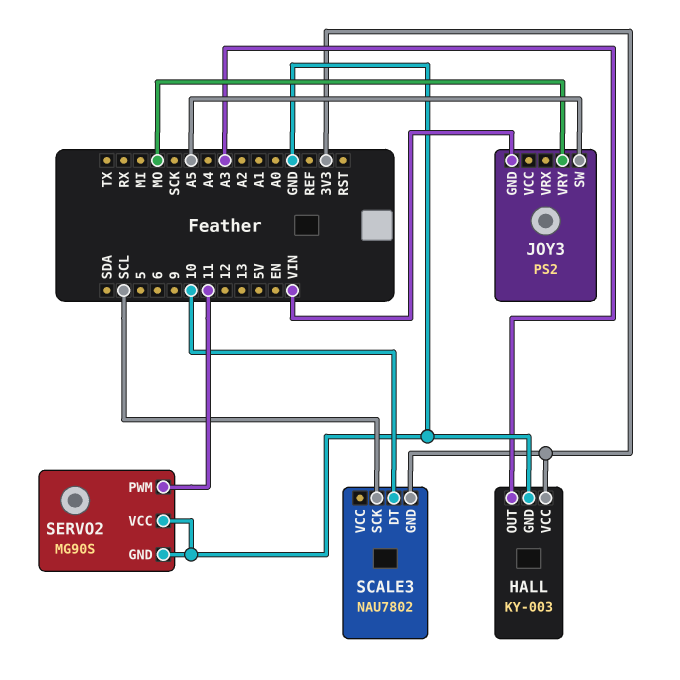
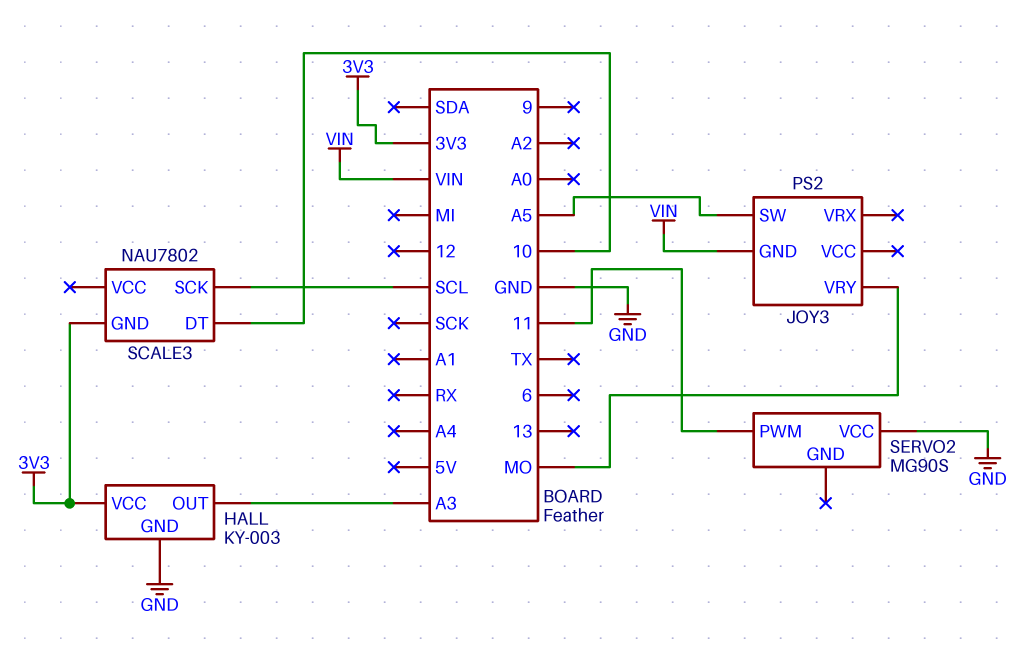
SERVO2 pin GND: GND -> none

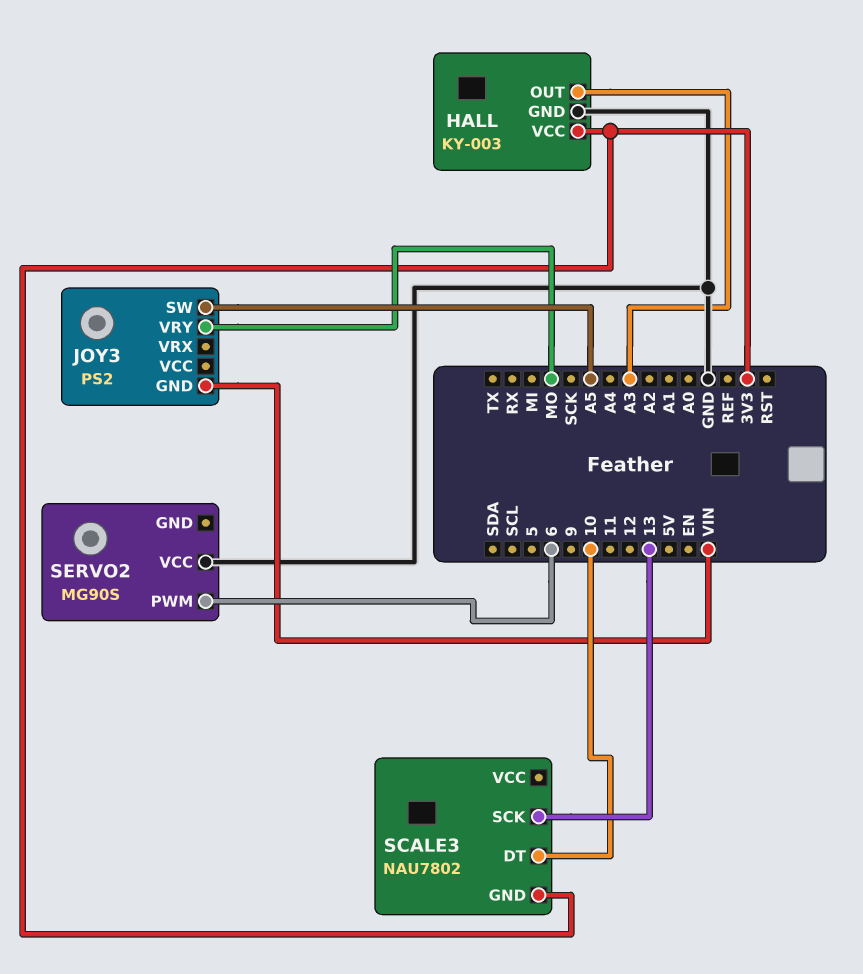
SCALE3 pin SCK: SCL -> 13
SERVO2 pin PWM: 11 -> 6

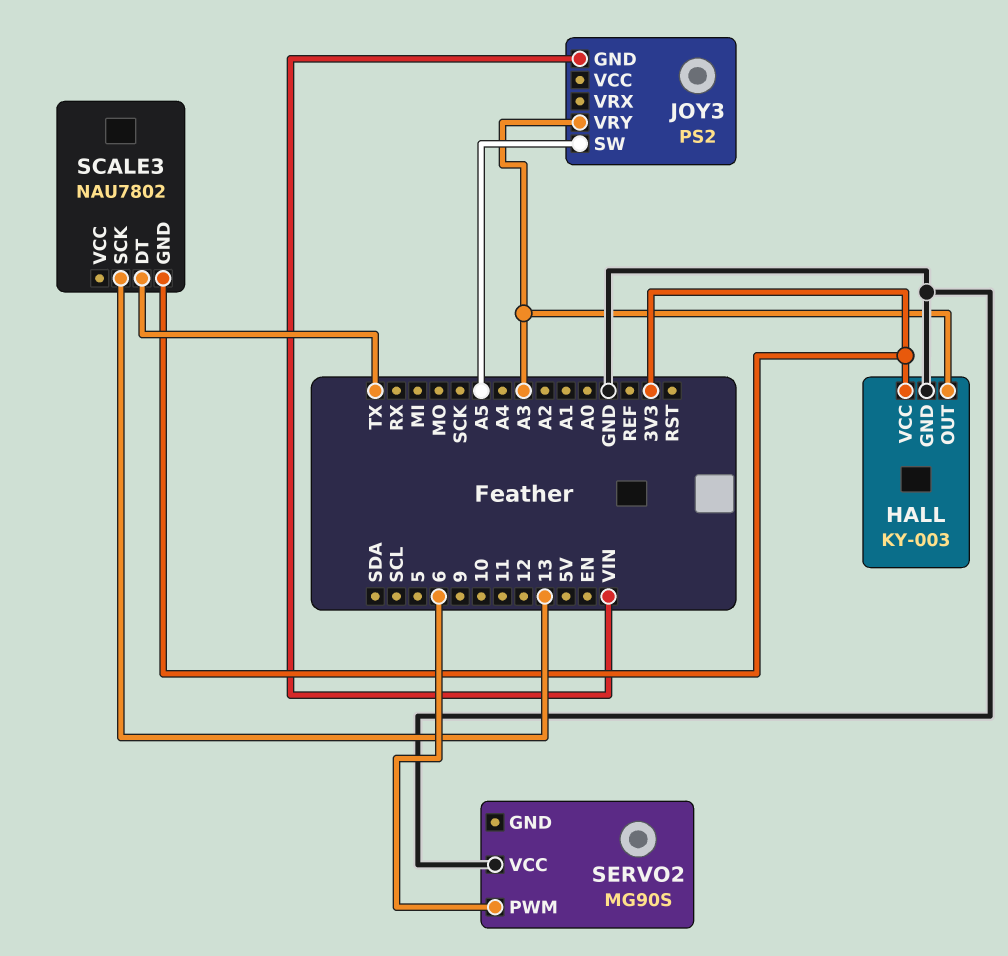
JOY3 pin VRY: MO -> A3
SCALE3 pin DT: 10 -> TX

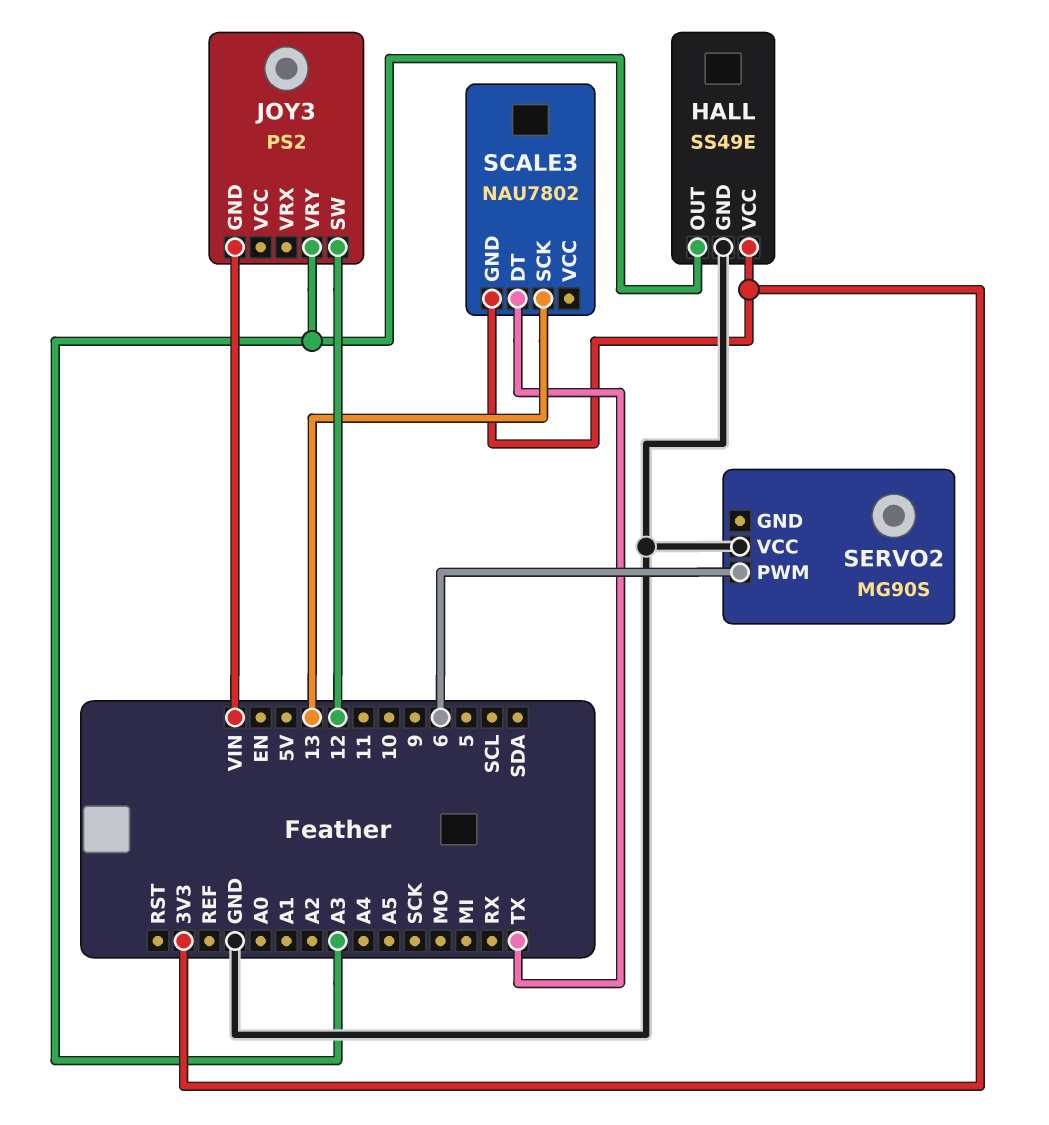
HALL: KY-003 -> SS49E
JOY3 pin SW: A5 -> 12

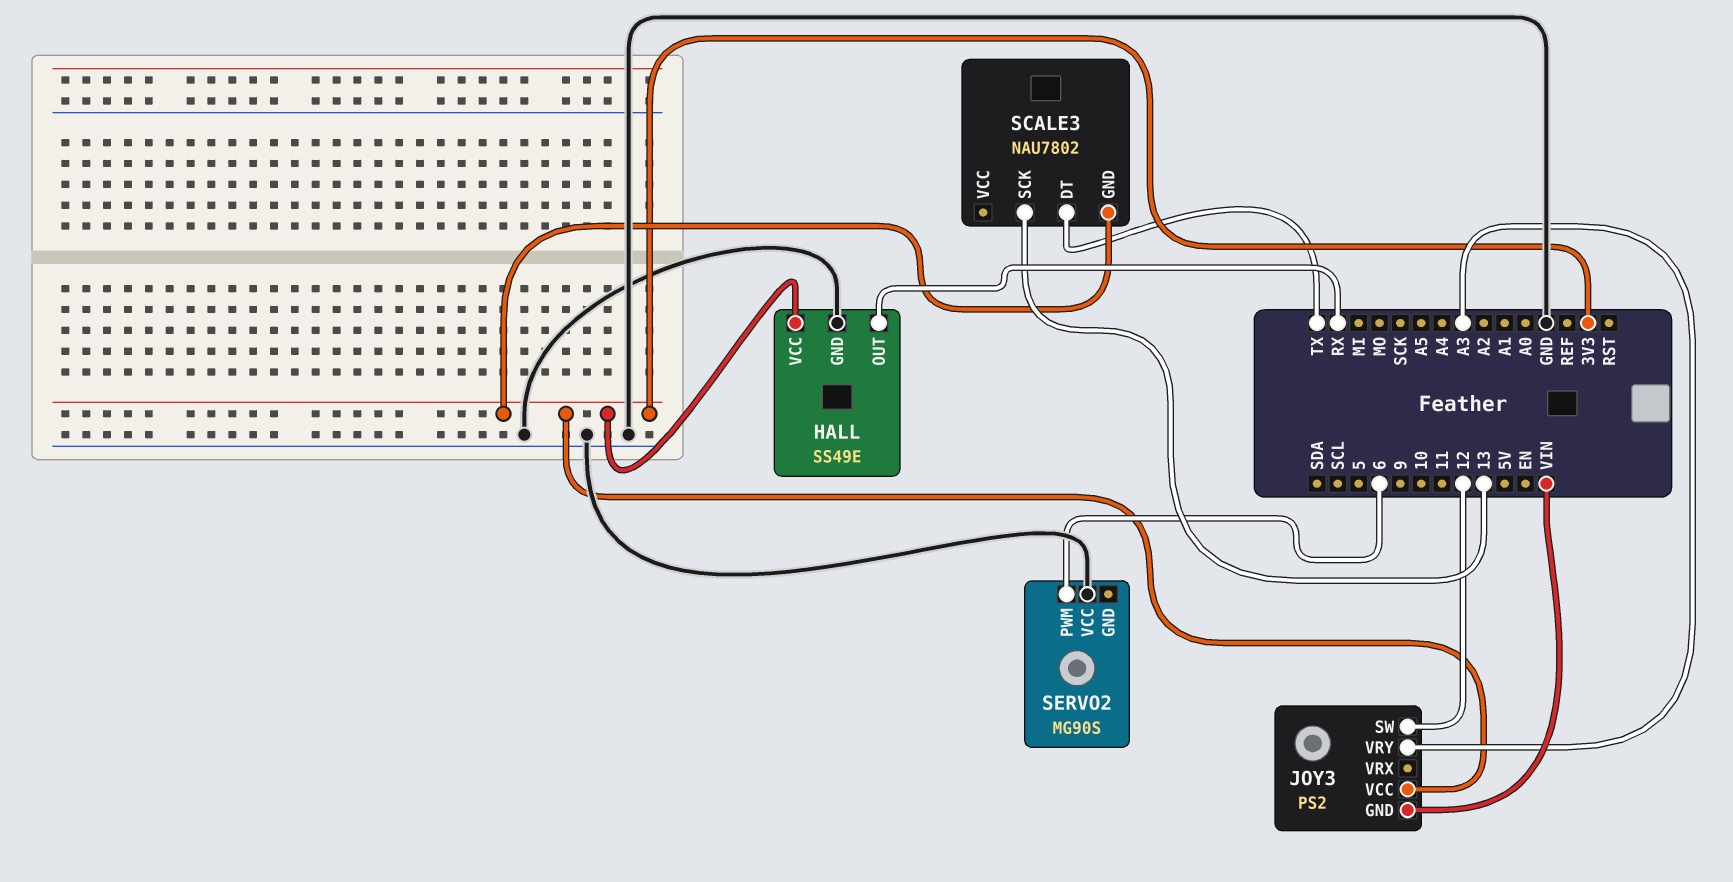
HALL pin OUT: A3 -> RX
JOY3 pin VCC: none -> 3V3

